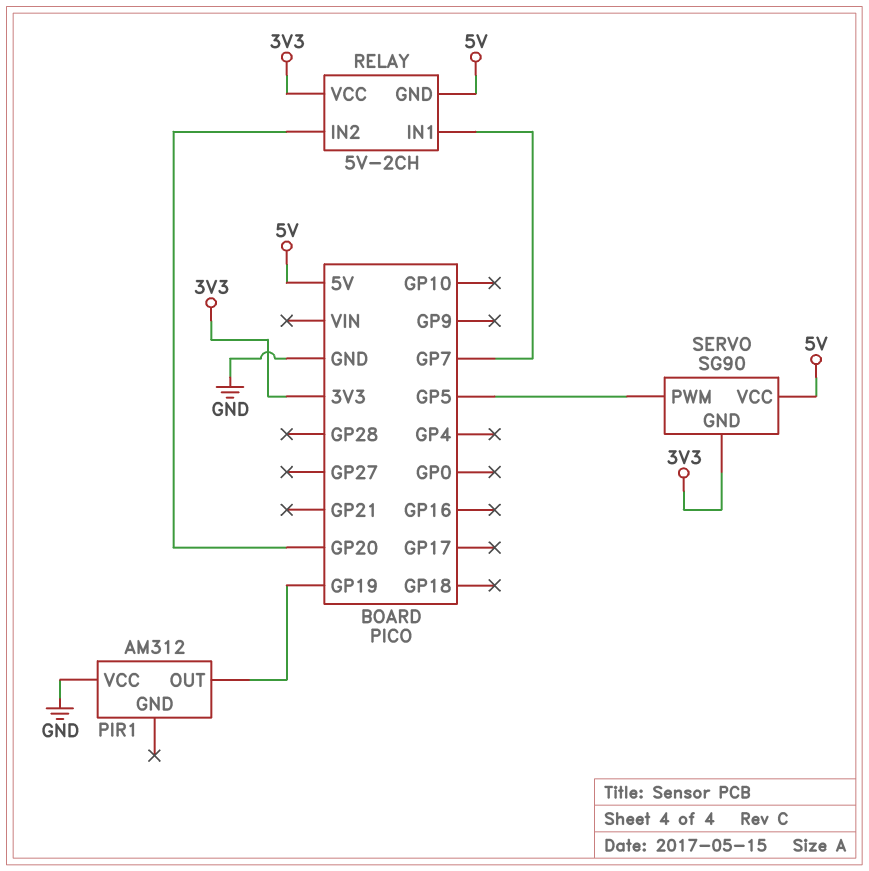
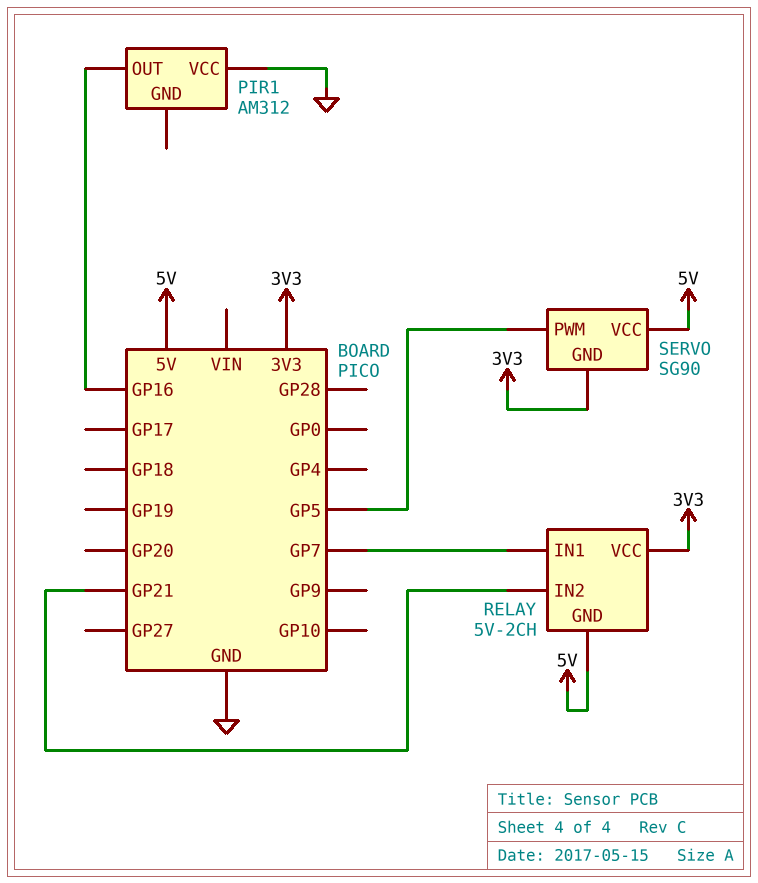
PIR1 pin OUT: GP19 -> GP16
RELAY pin IN2: GP20 -> GP21

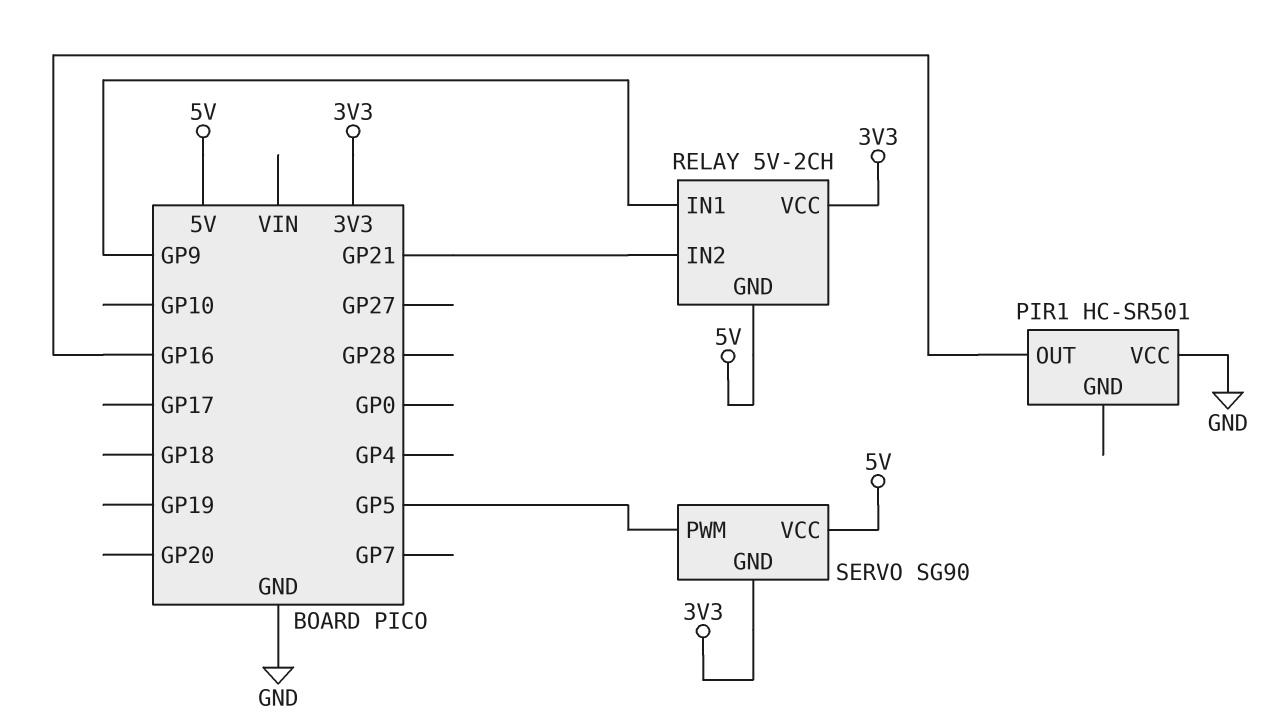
PIR1: AM312 -> HC-SR501
RELAY pin IN1: GP7 -> GP9

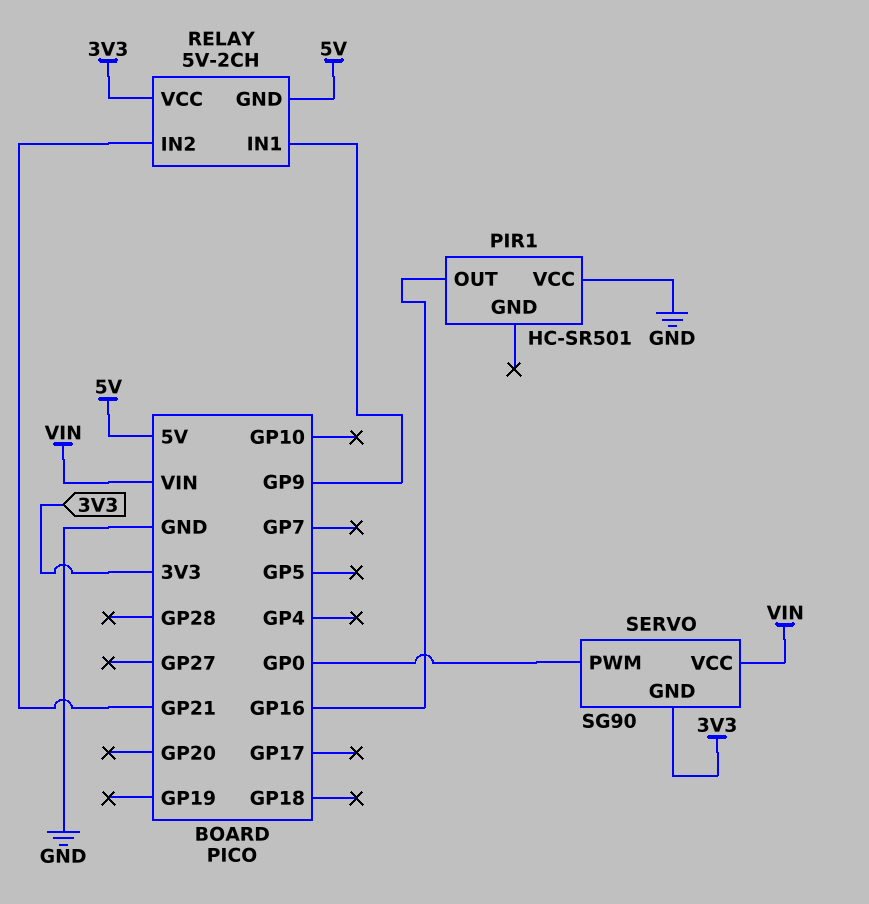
SERVO pin PWM: GP5 -> GP0
SERVO pin VCC: 5V -> VIN

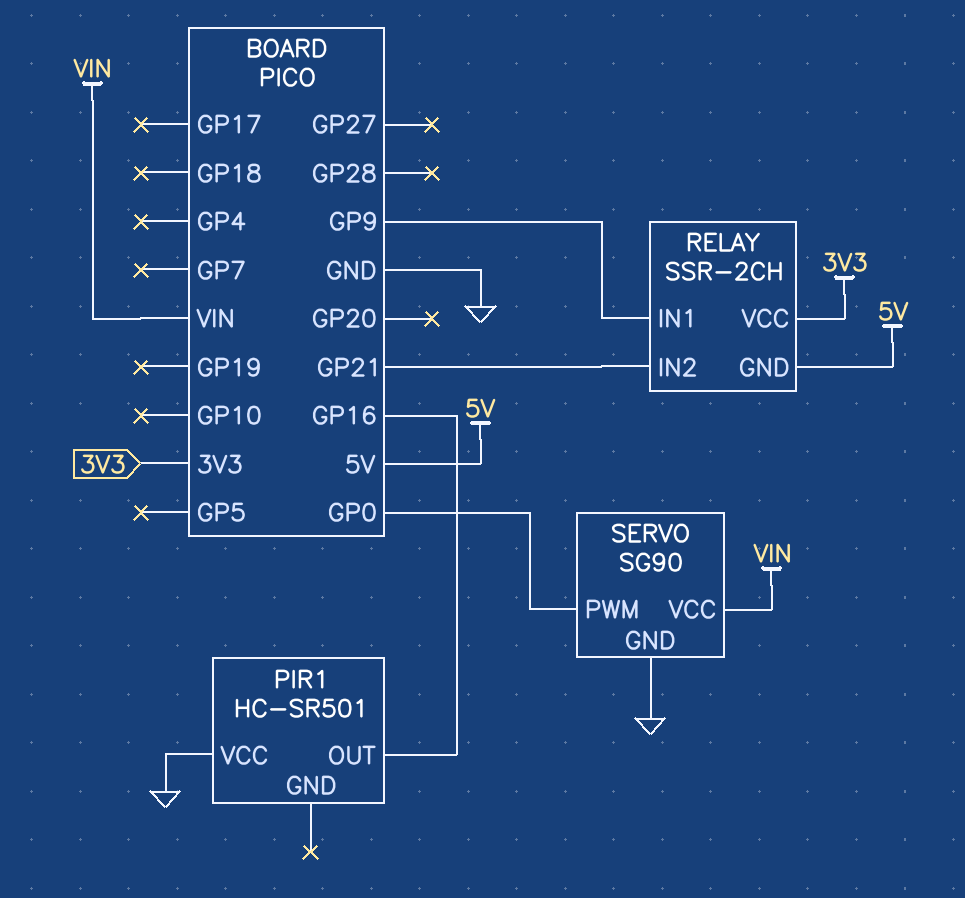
RELAY: 5V-2CH -> SSR-2CH
SERVO pin GND: 3V3 -> GND

